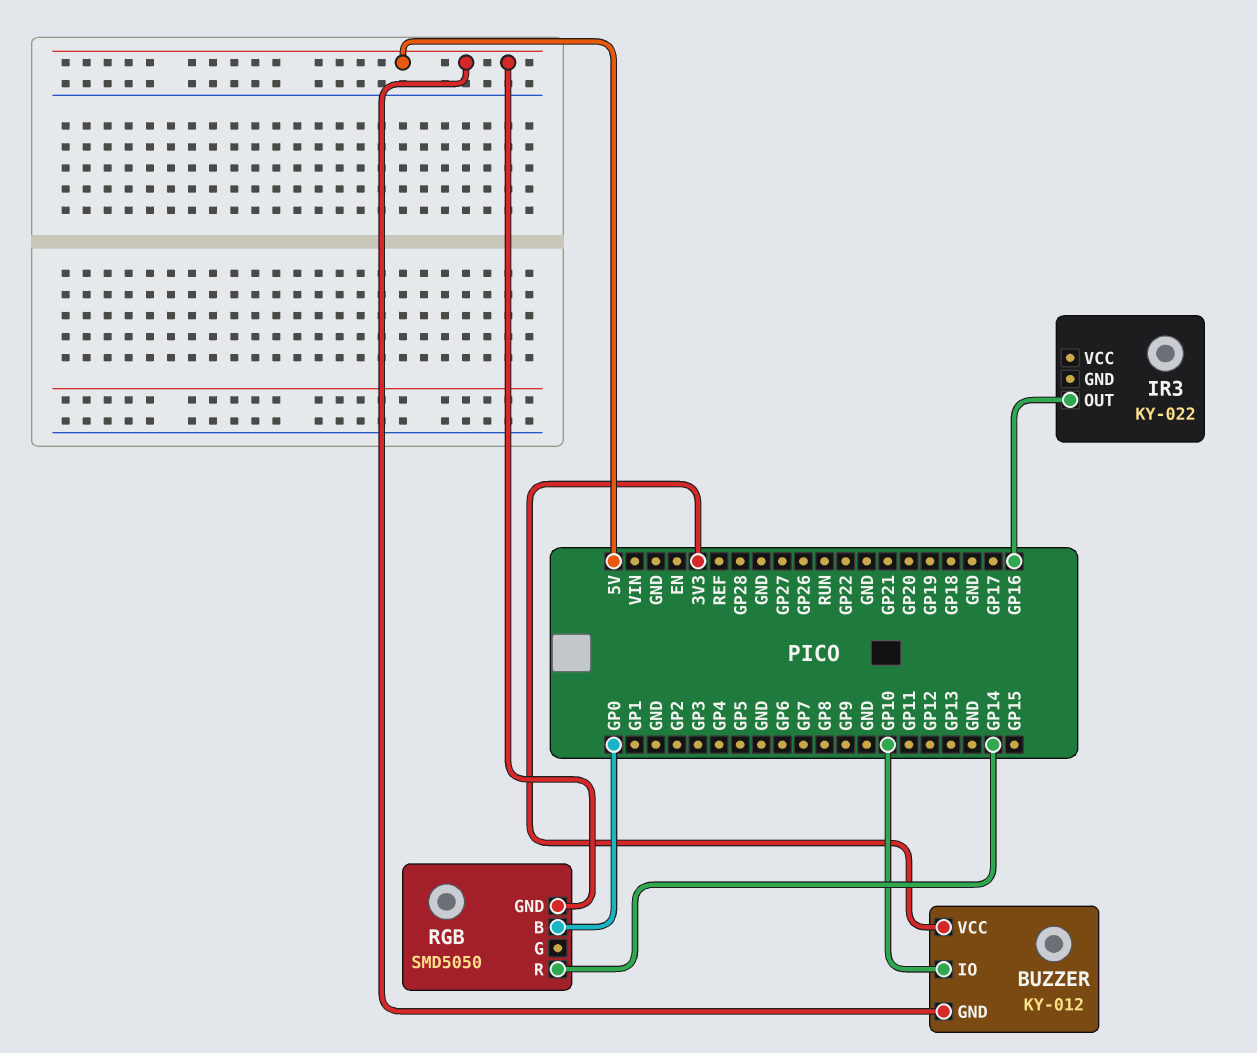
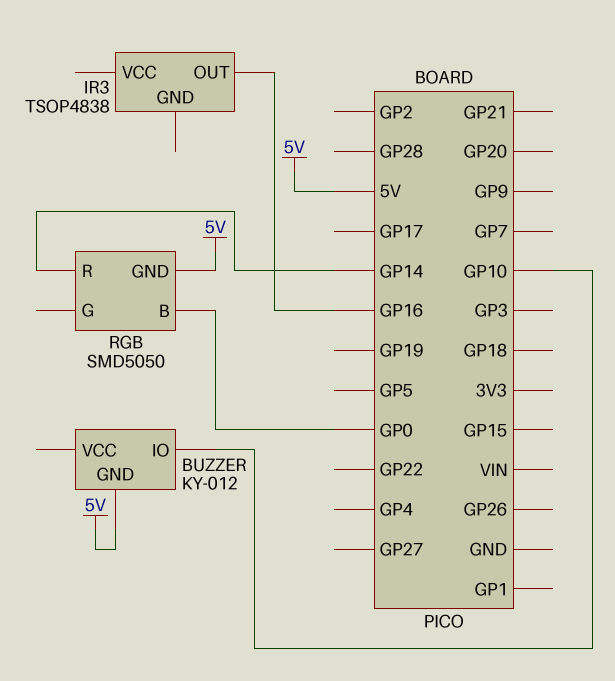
BUZZER pin VCC: 3V3 -> none
IR3: KY-022 -> TSOP4838

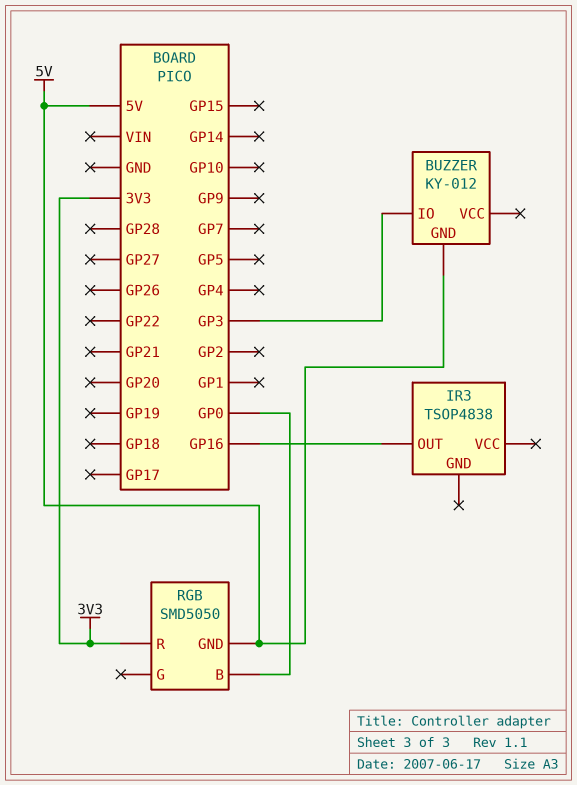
BUZZER pin IO: GP10 -> GP3
RGB pin R: GP14 -> 3V3

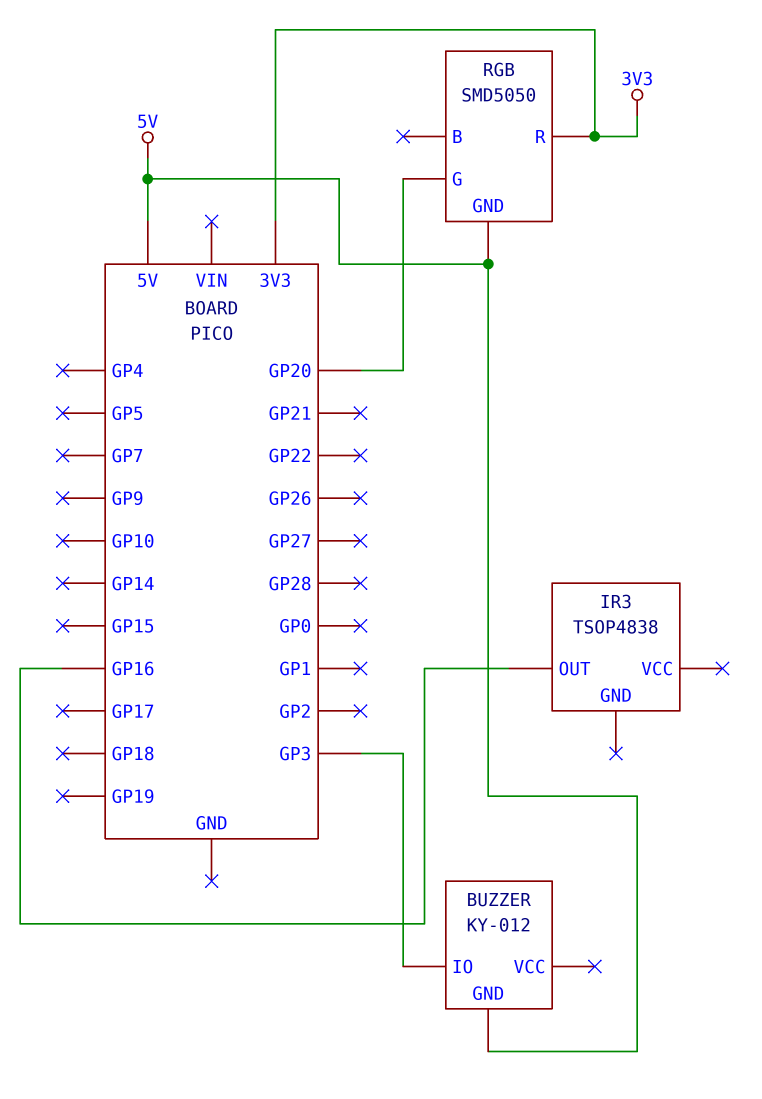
RGB pin B: GP0 -> none
RGB pin G: none -> GP20

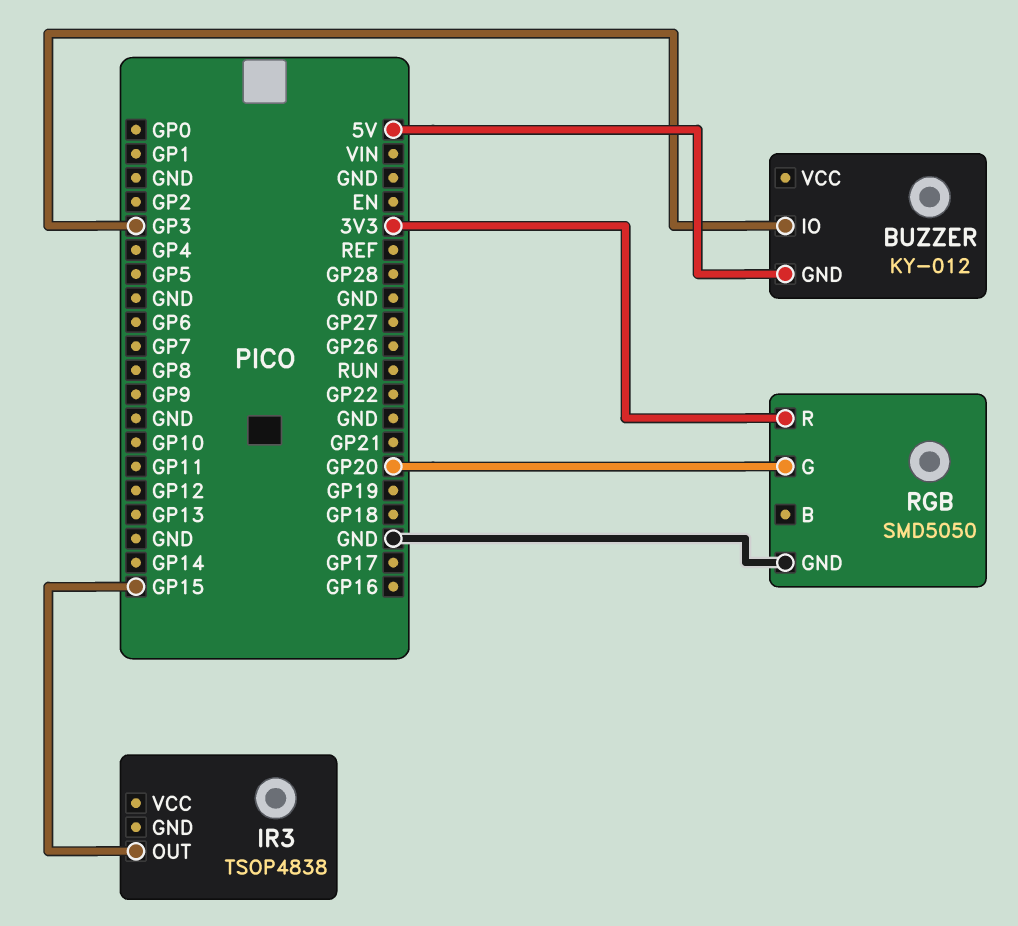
IR3 pin OUT: GP16 -> GP15
RGB pin GND: 5V -> GND

